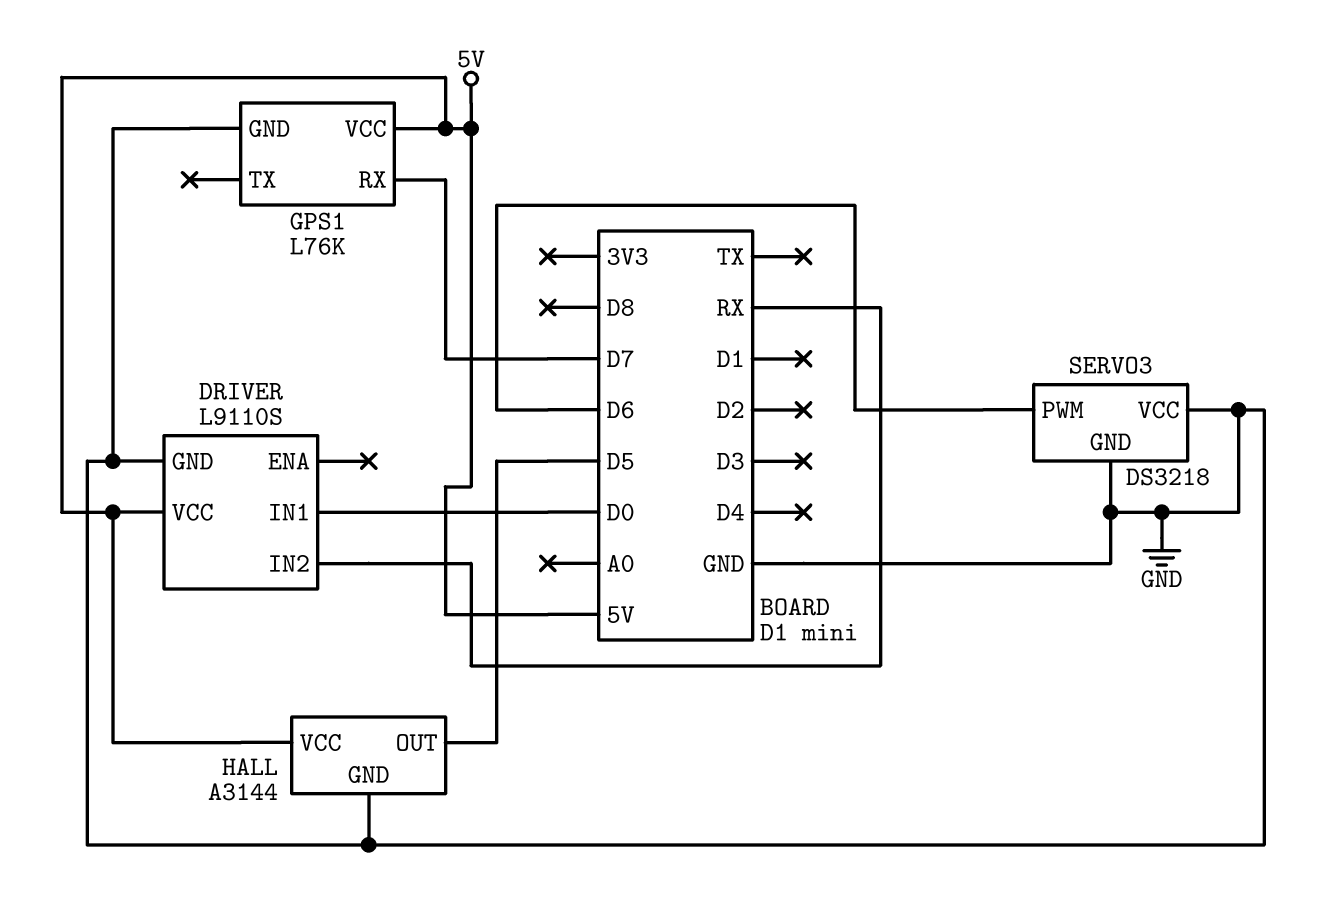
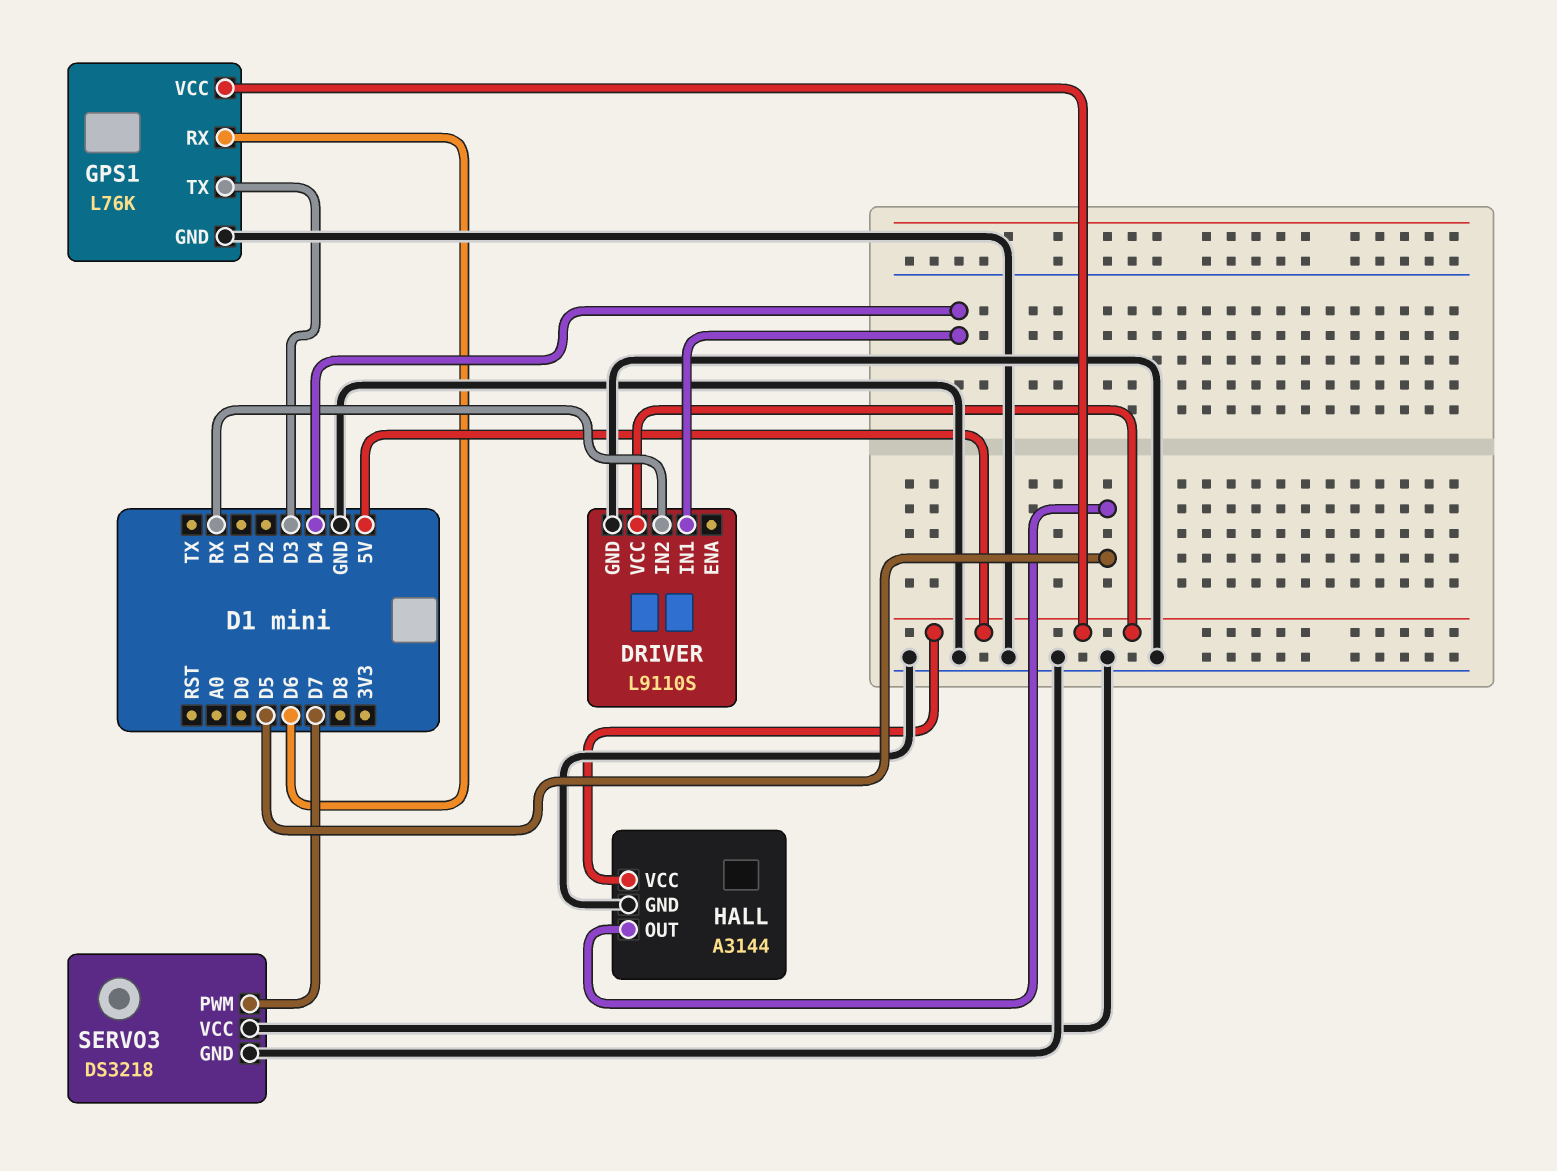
DRIVER pin IN1: D0 -> D4
GPS1 pin RX: D7 -> D6
GPS1 pin TX: none -> D3
SERVO3 pin PWM: D6 -> D7

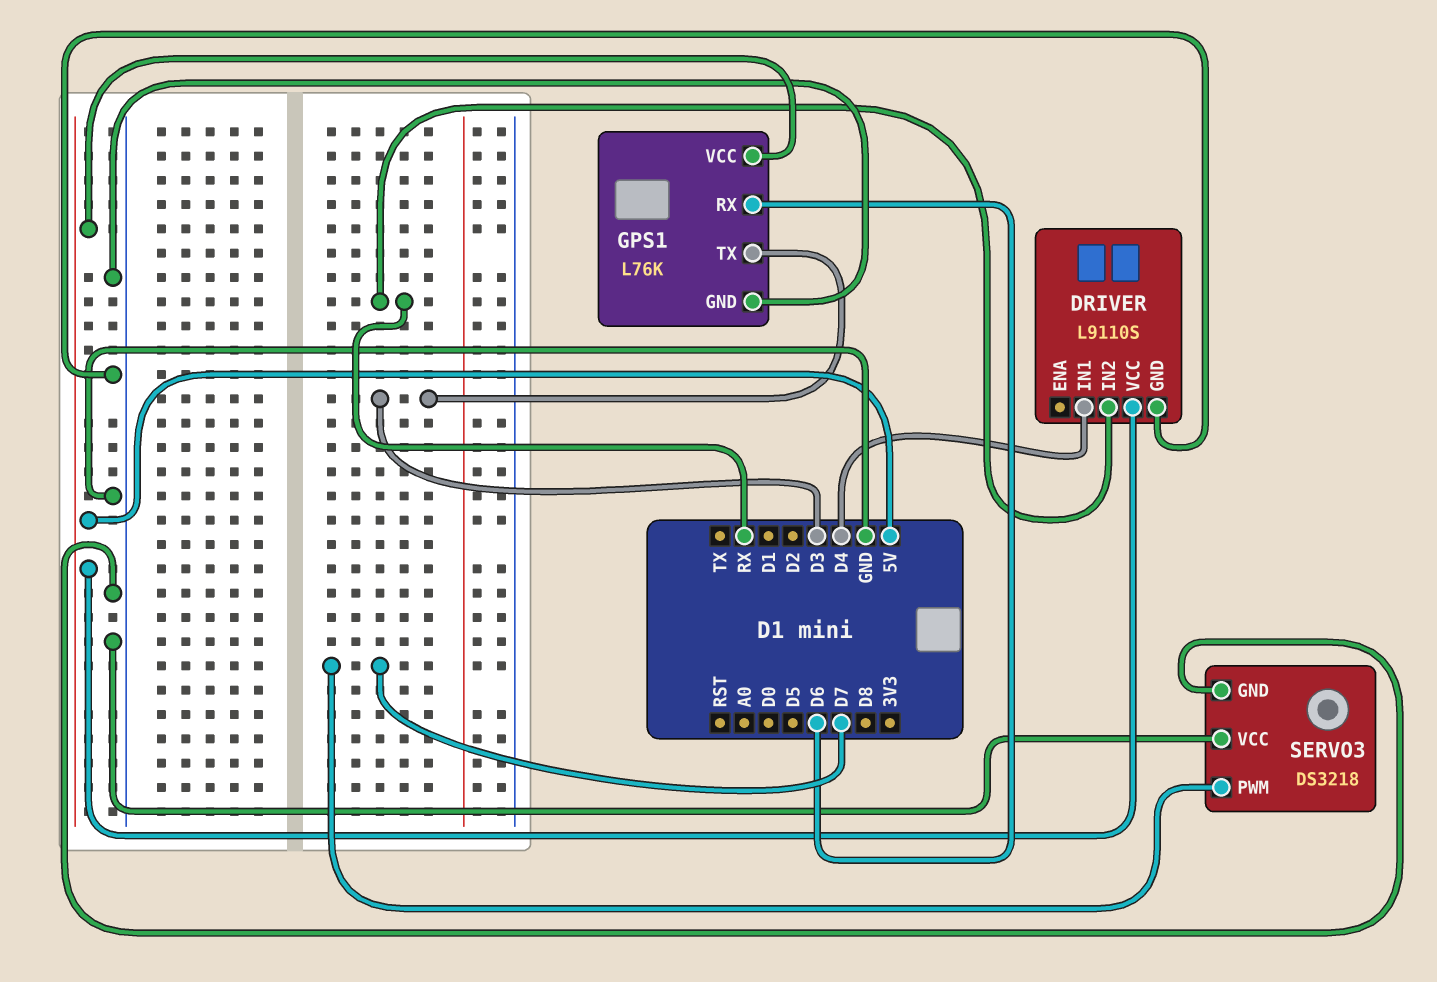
HALL: A3144 -> none
HALL pin GND: GND -> none
HALL pin OUT: D5 -> none
HALL pin VCC: 5V -> none

